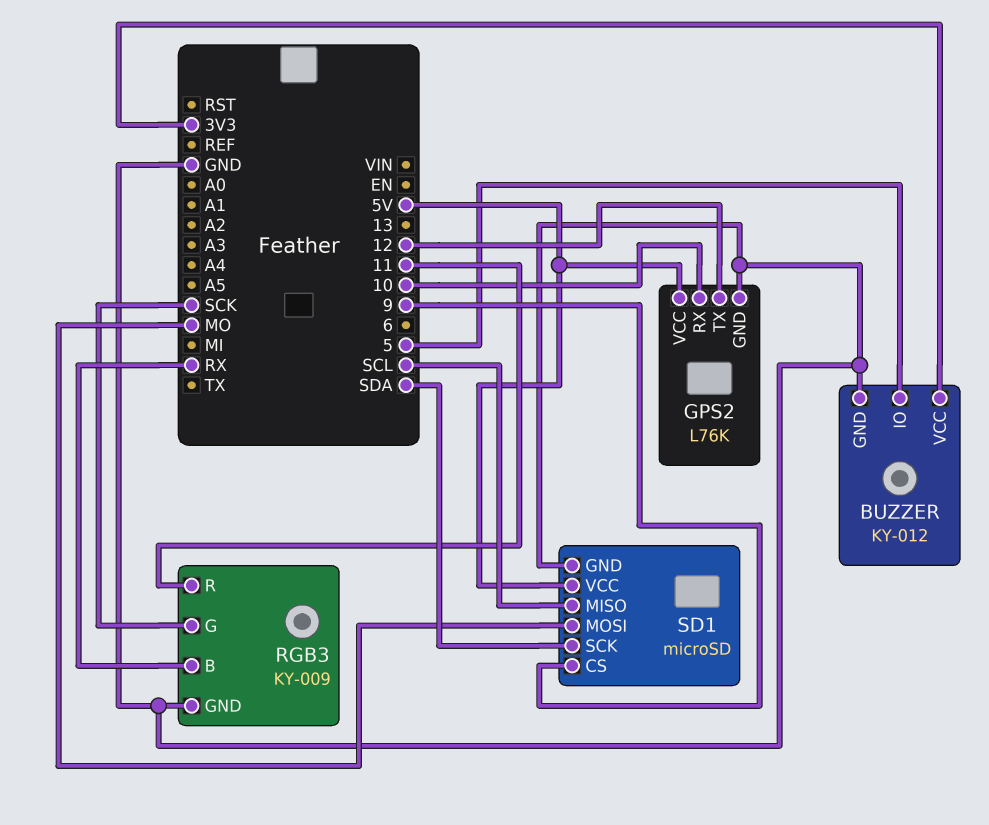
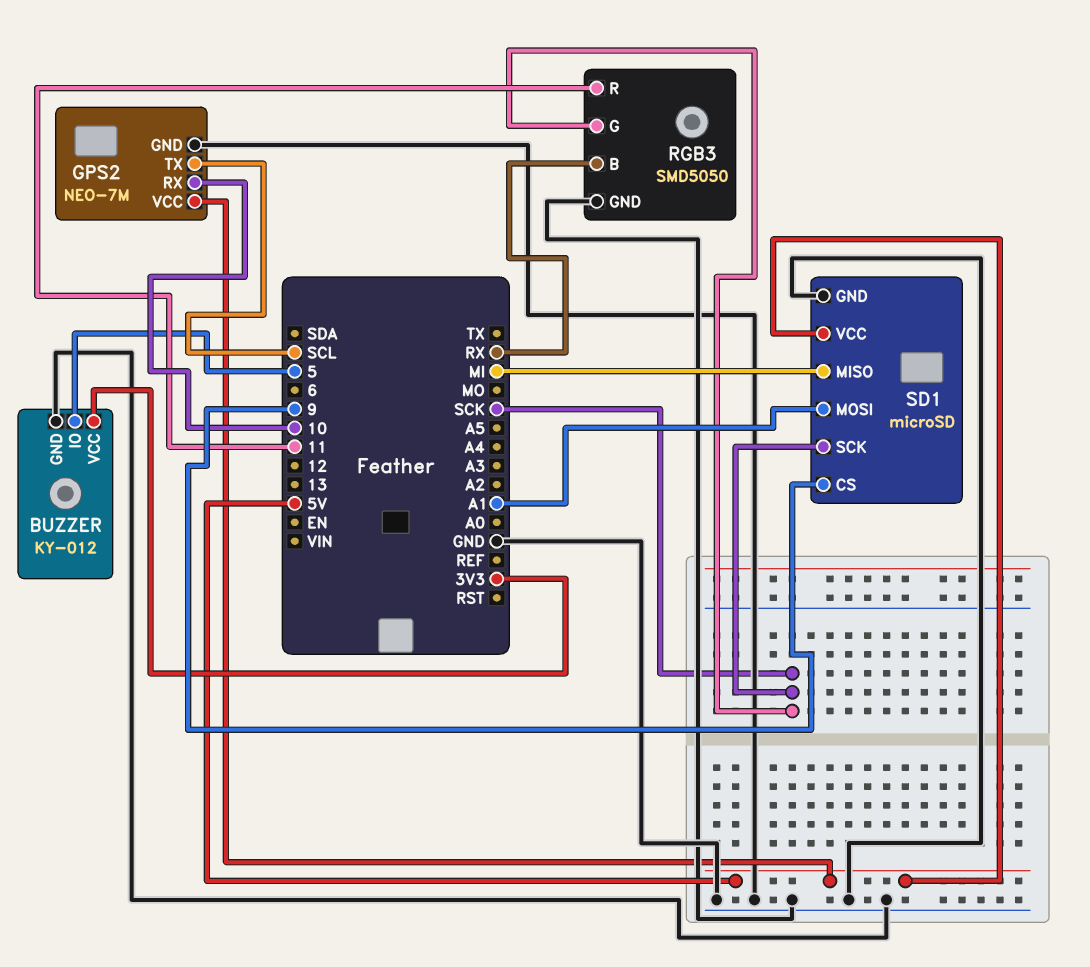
GPS2: L76K -> NEO-7M
GPS2 pin TX: 12 -> SCL
RGB3: KY-009 -> SMD5050
SD1 pin MISO: SCL -> MI
SD1 pin MOSI: MO -> A1
SD1 pin SCK: SDA -> SCK

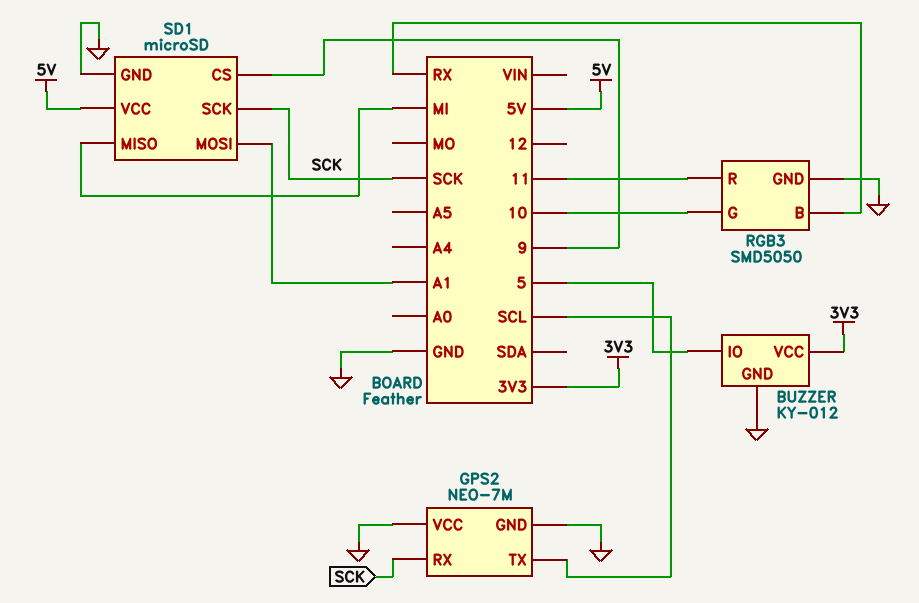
GPS2 pin RX: 10 -> SCK
GPS2 pin VCC: 5V -> GND
RGB3 pin G: SCK -> 10

